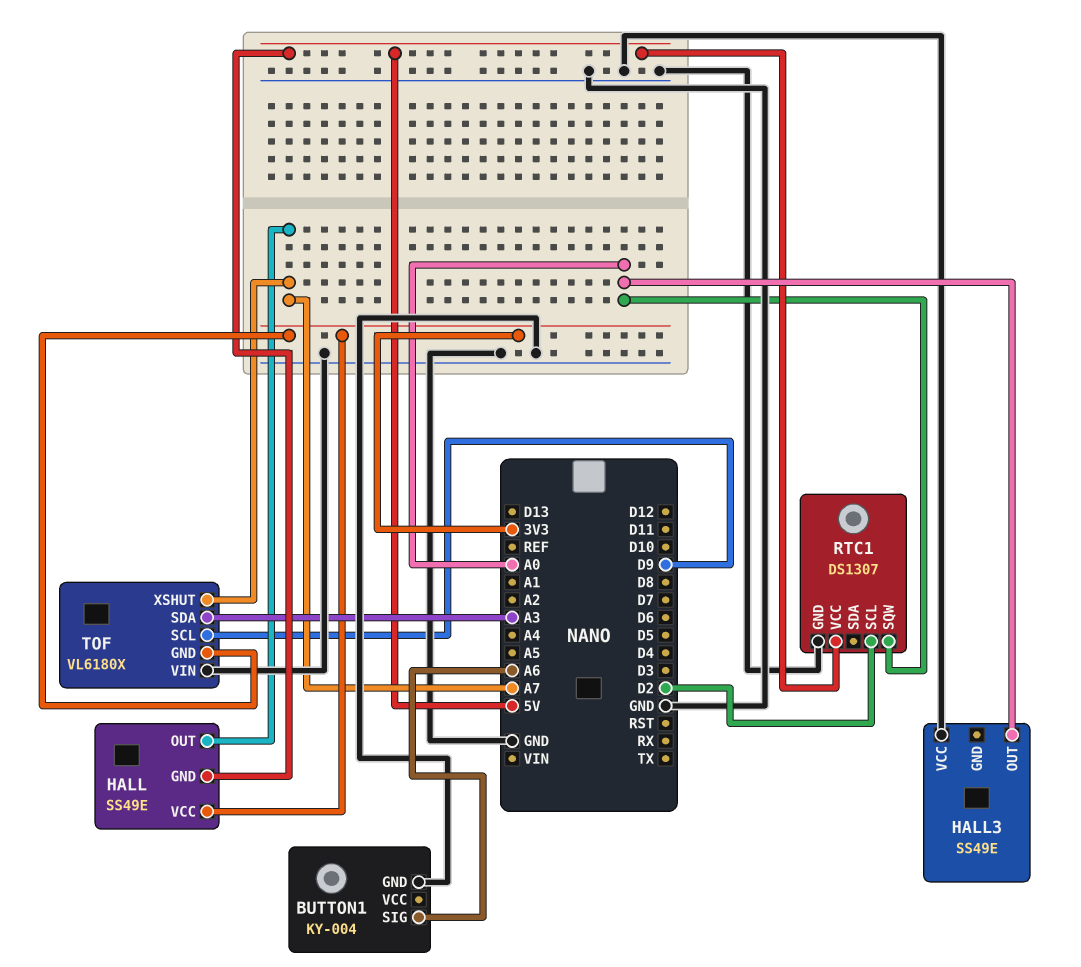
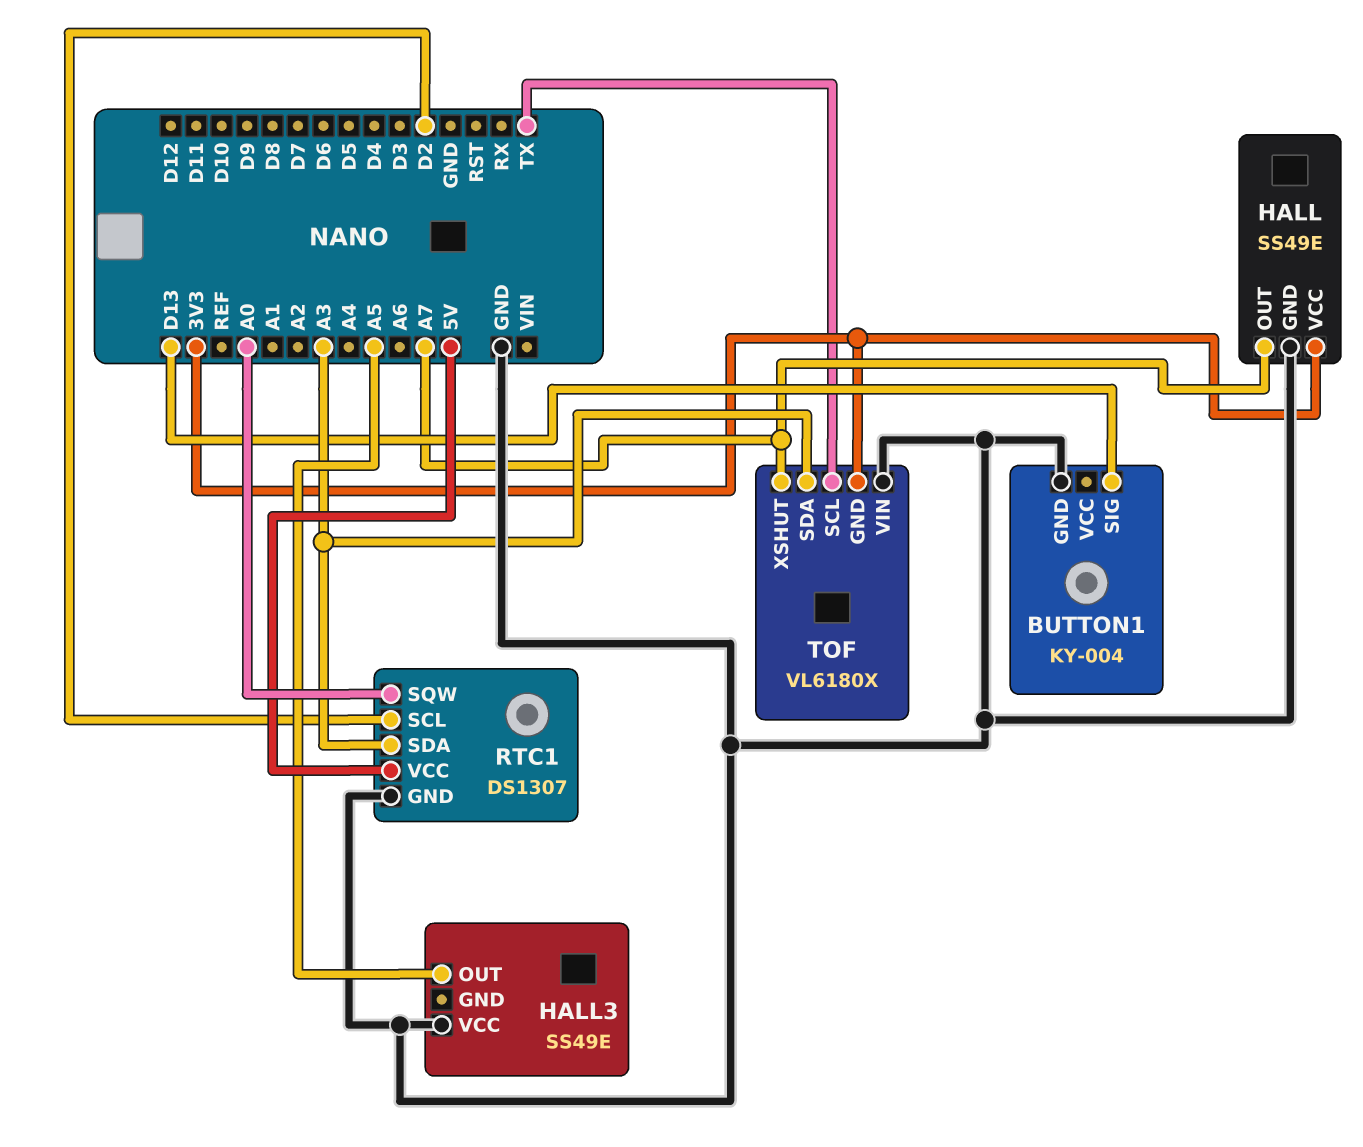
BUTTON1 pin SIG: A6 -> D13
HALL pin GND: 5V -> GND
HALL3 pin OUT: A0 -> A5
RTC1 pin SDA: none -> A3
TOF pin SCL: D9 -> TX

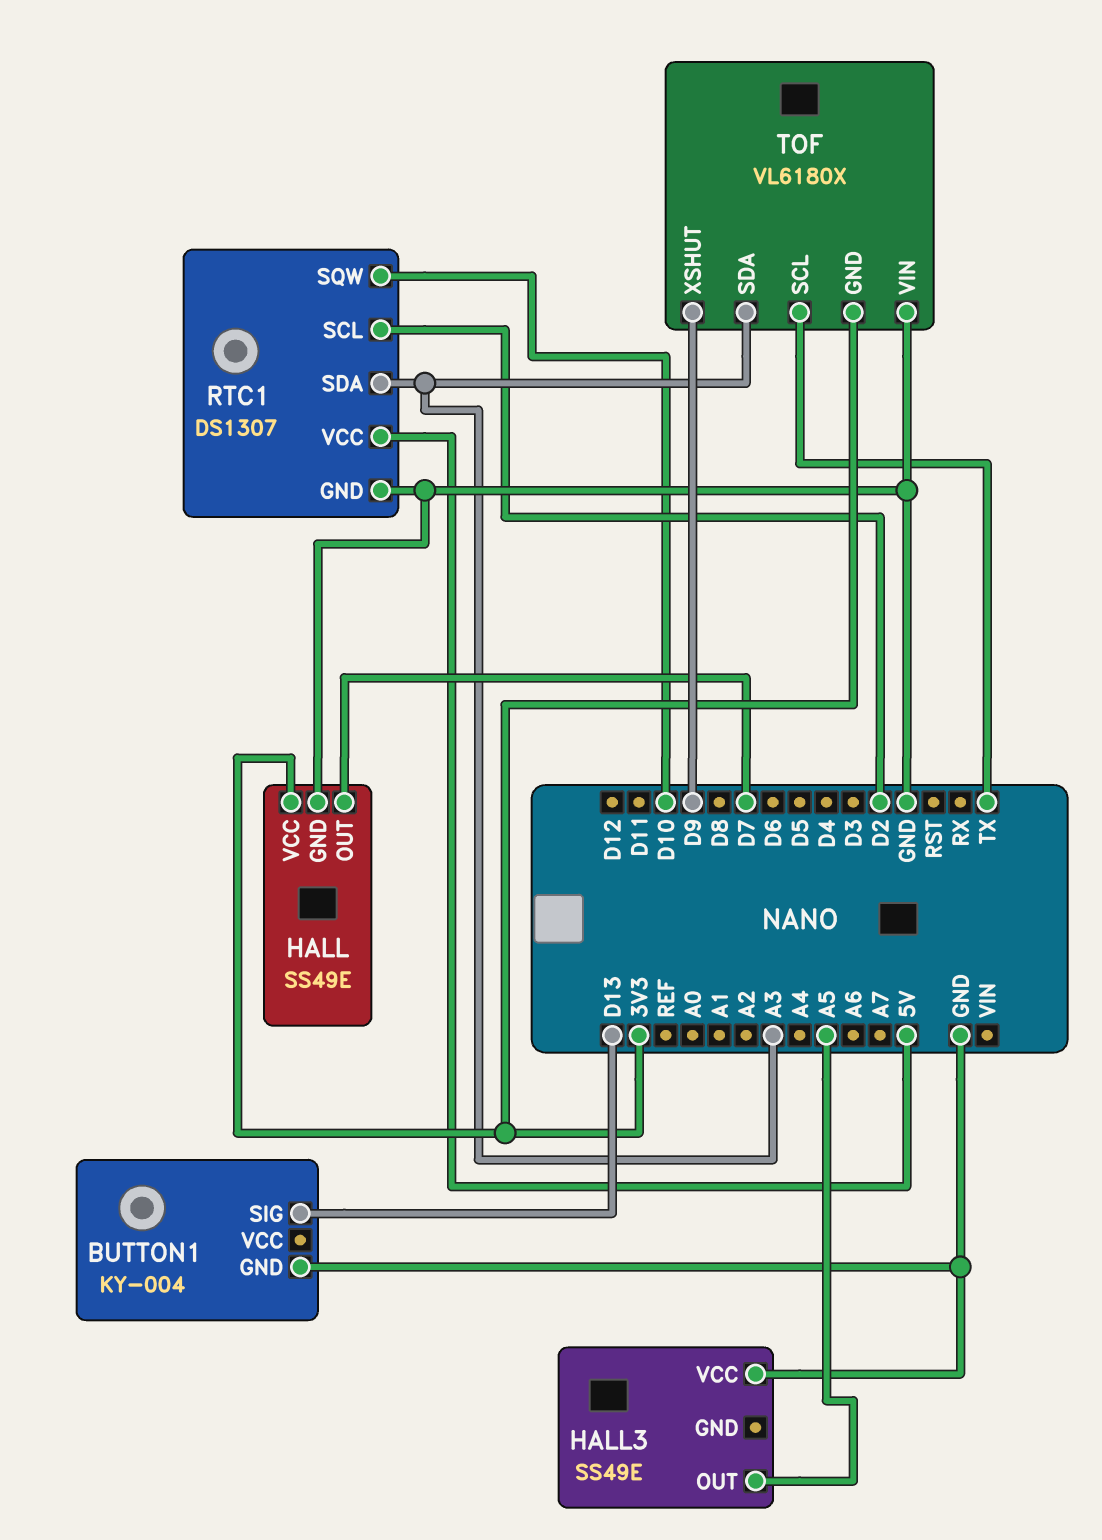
HALL pin OUT: A7 -> D7
RTC1 pin SQW: A0 -> D10
TOF pin XSHUT: A7 -> D9

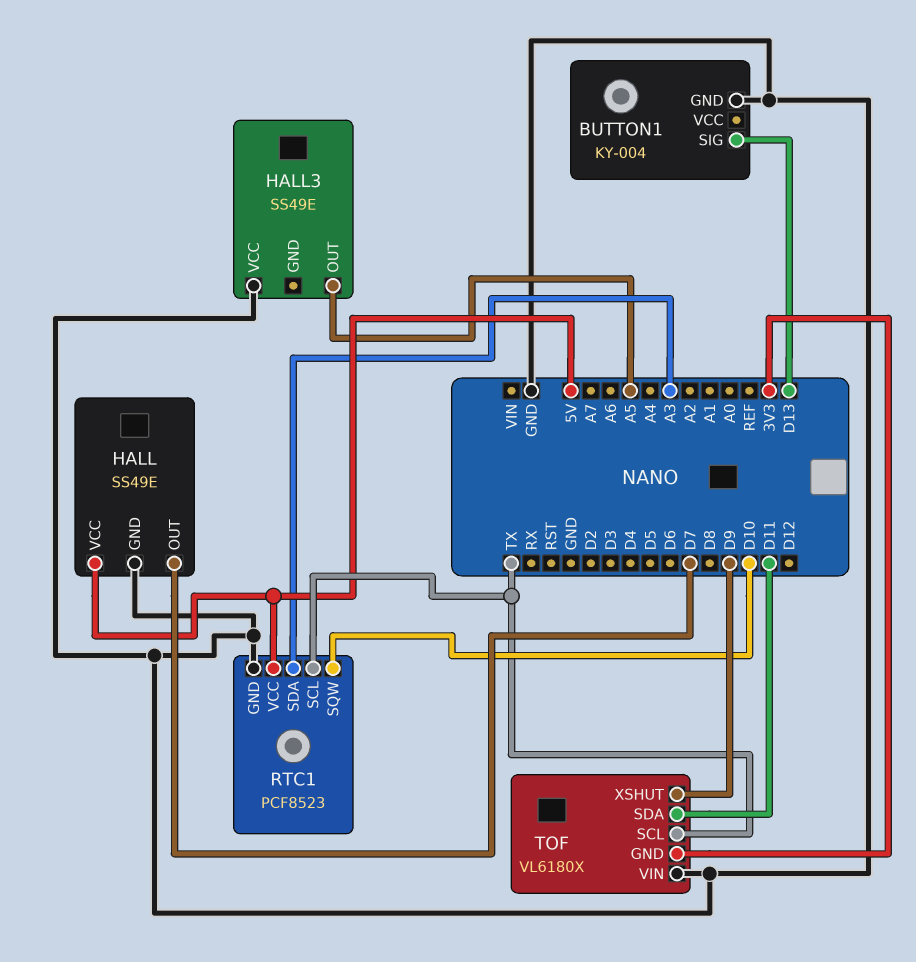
HALL pin VCC: 3V3 -> 5V
RTC1: DS1307 -> PCF8523
RTC1 pin SCL: D2 -> TX
TOF pin SDA: A3 -> D11

